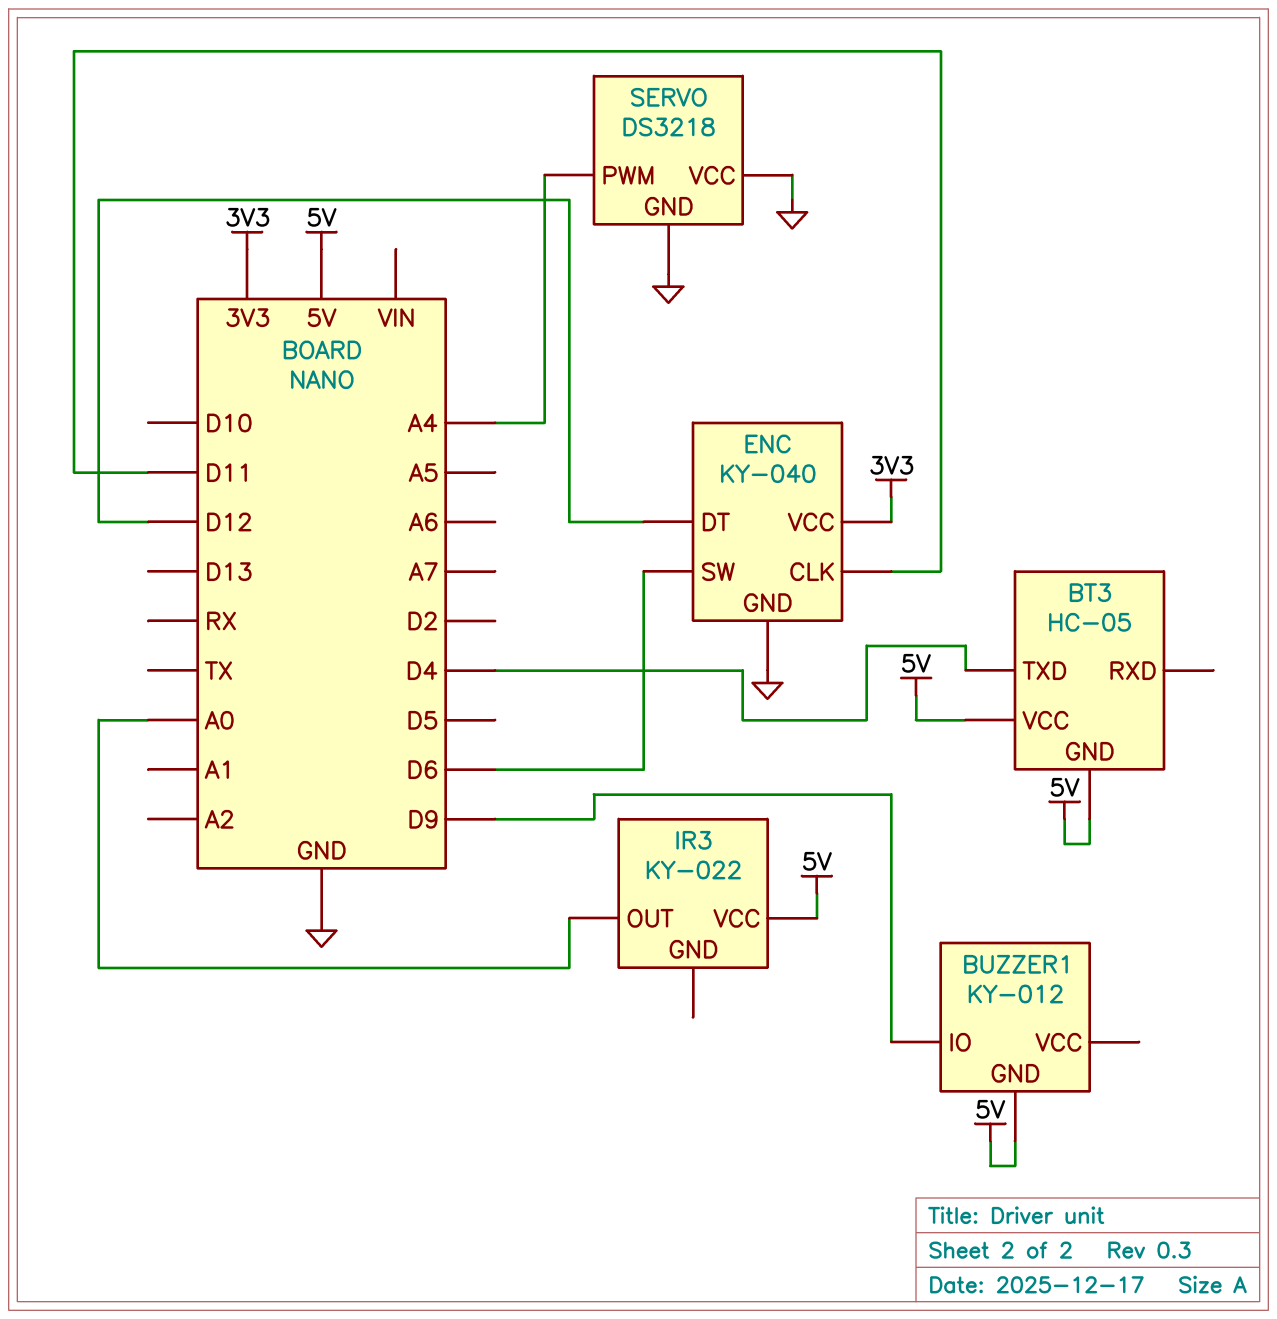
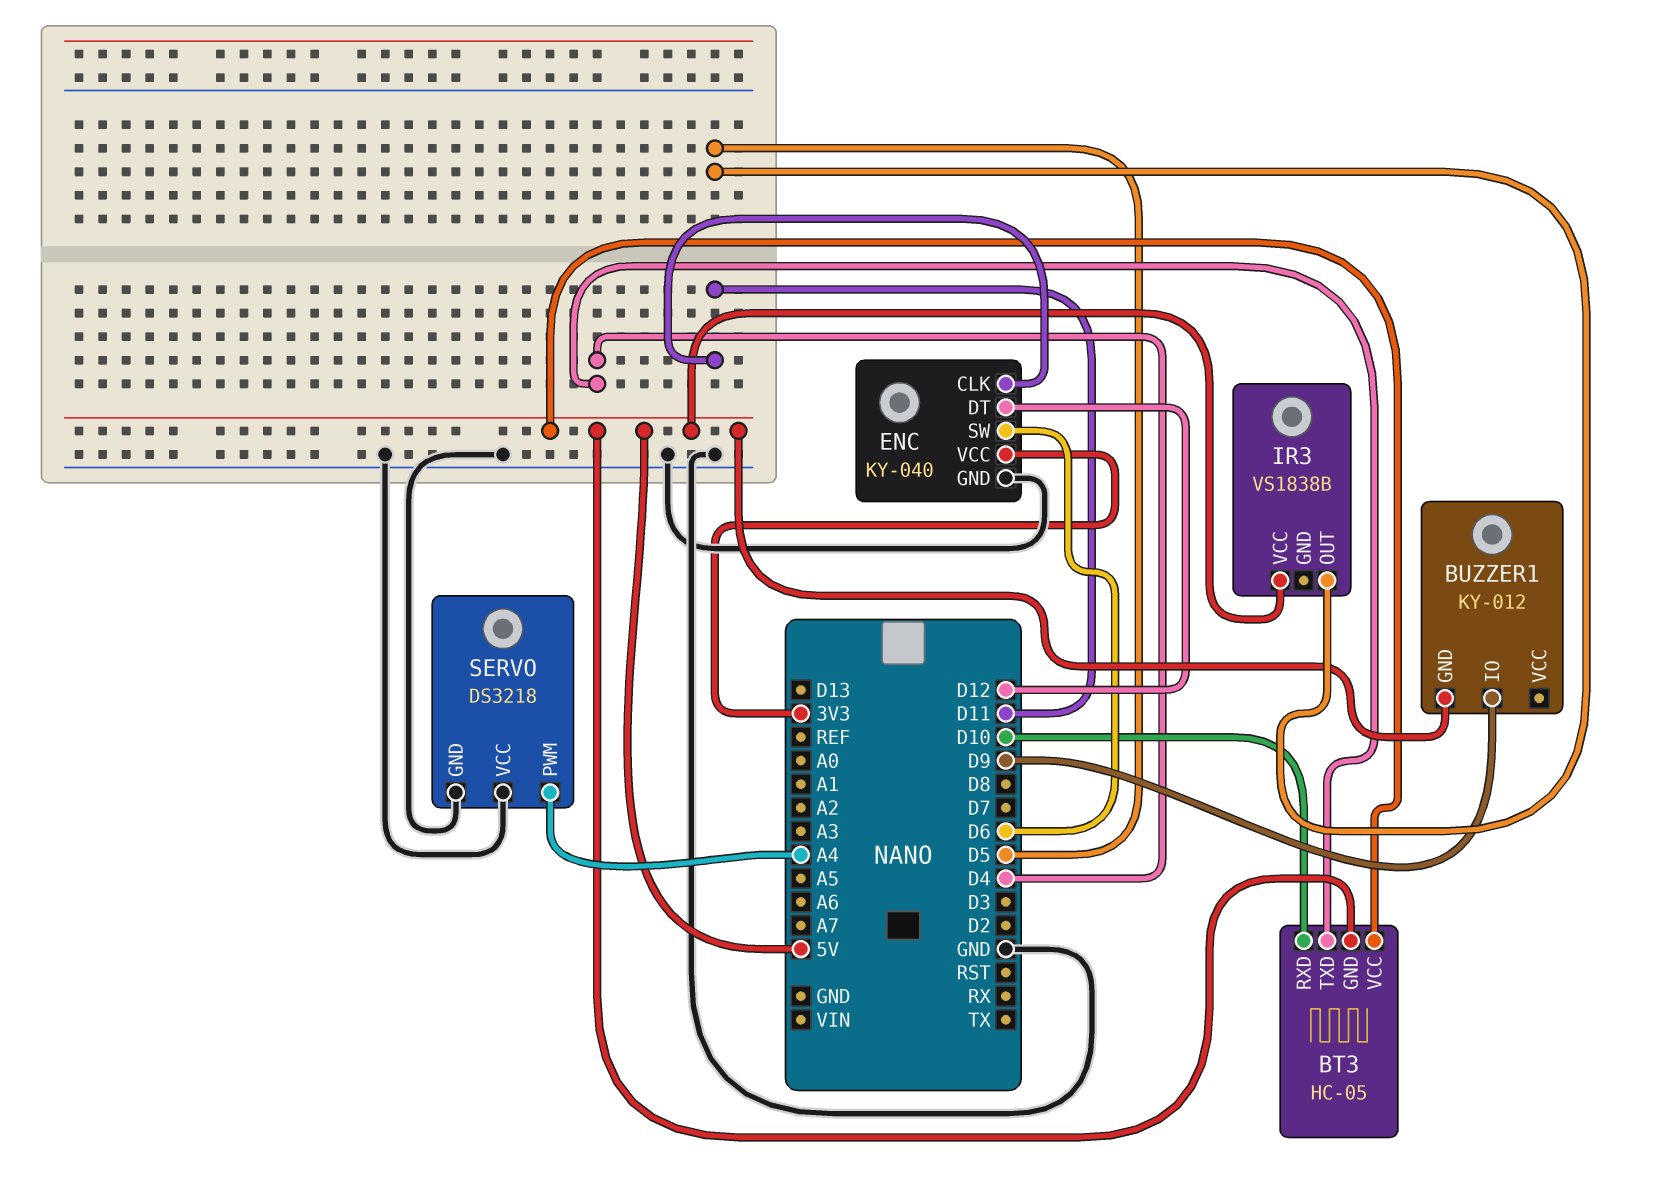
BT3 pin RXD: none -> D10
IR3: KY-022 -> VS1838B
IR3 pin OUT: A0 -> D5

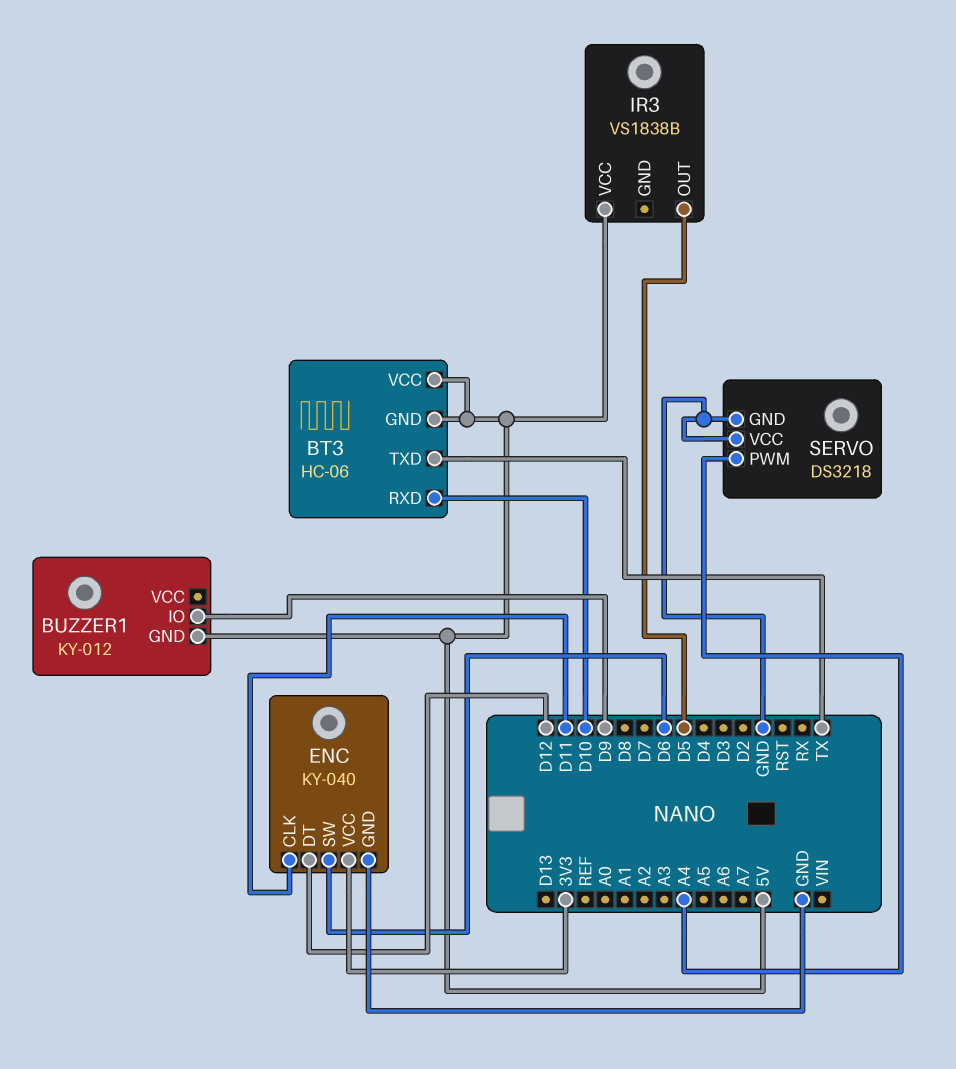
BT3: HC-05 -> HC-06
BT3 pin TXD: D4 -> TX

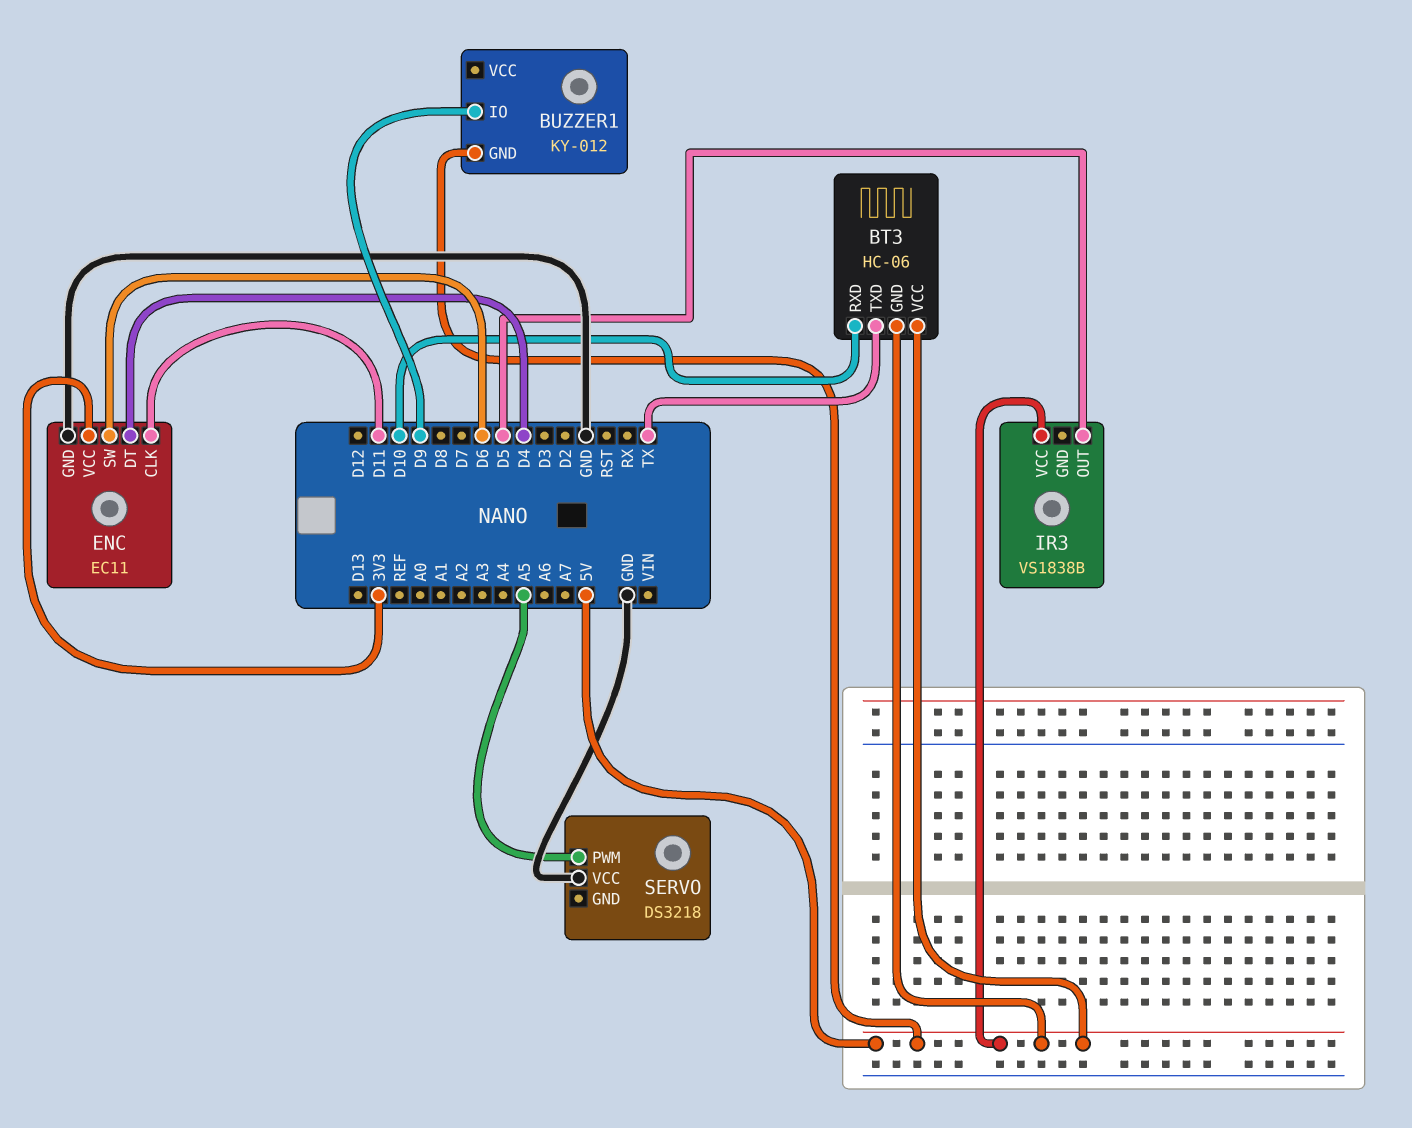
ENC: KY-040 -> EC11
ENC pin DT: D12 -> D4
SERVO pin GND: GND -> none
SERVO pin PWM: A4 -> A5

